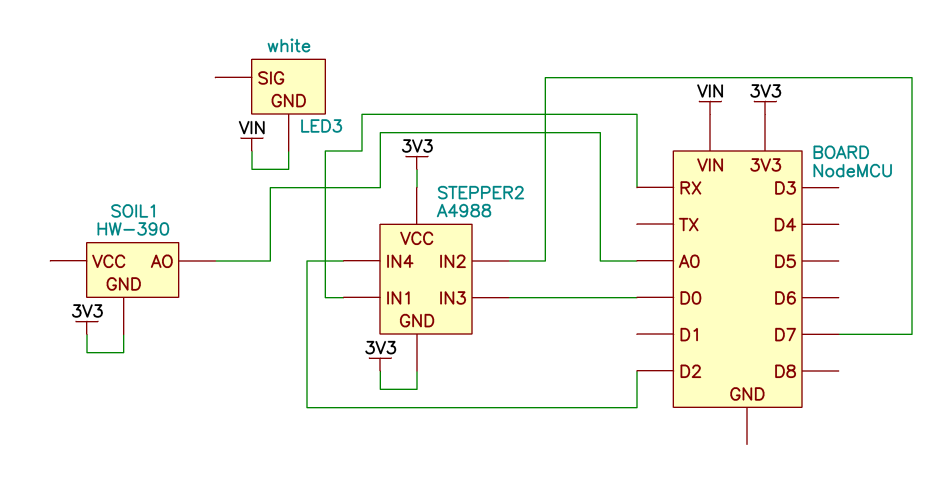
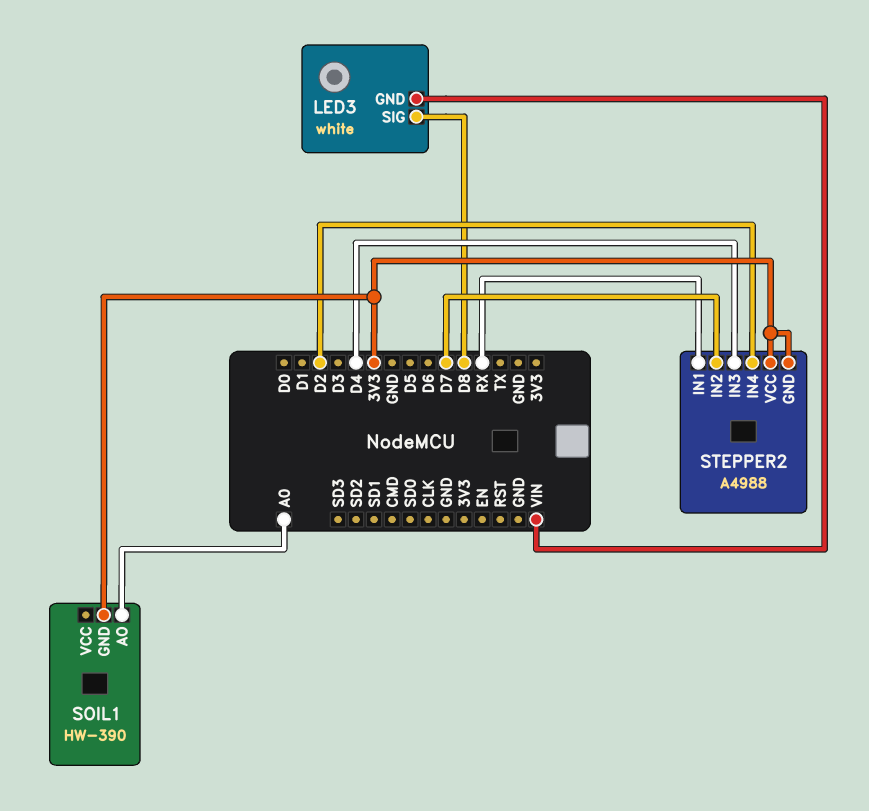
LED3 pin SIG: none -> D8
STEPPER2 pin IN3: D0 -> D4

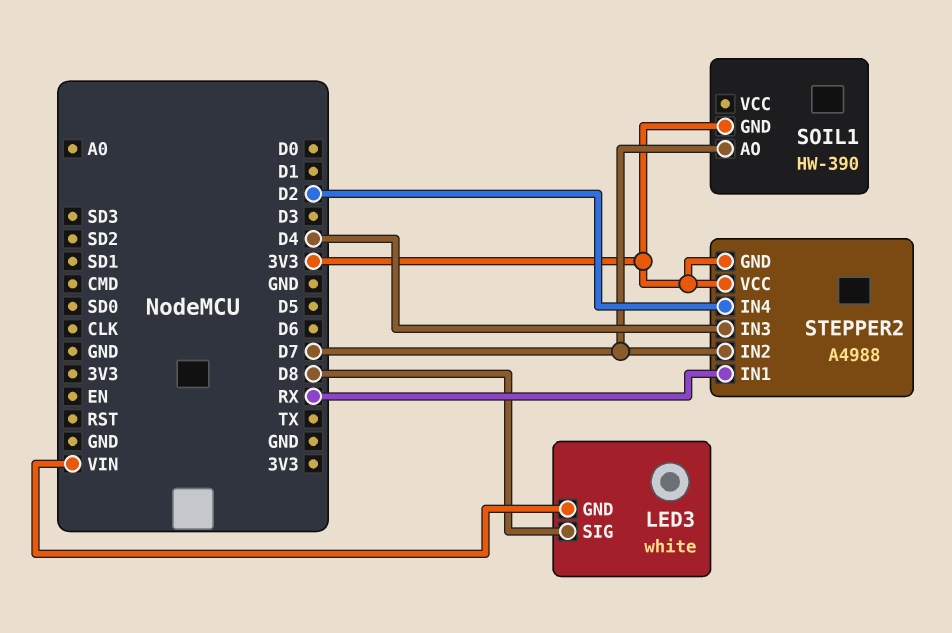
SOIL1 pin AO: A0 -> D7

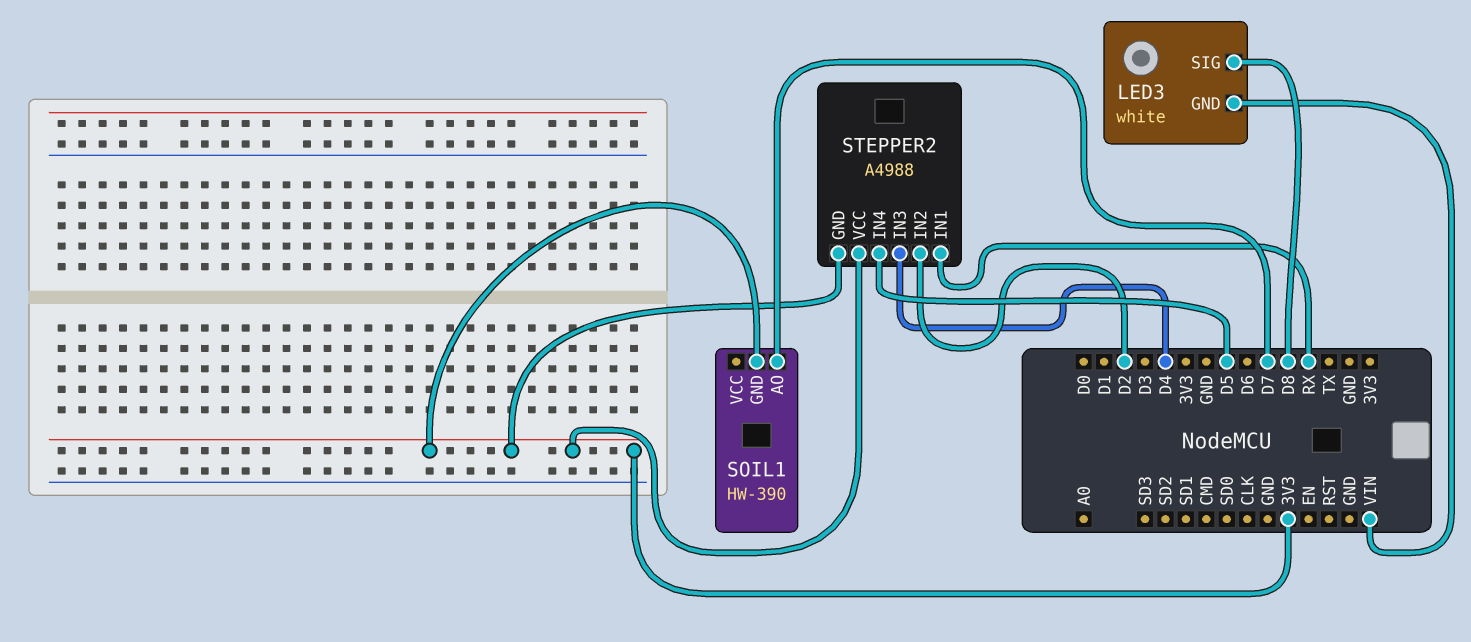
STEPPER2 pin IN2: D7 -> D2
STEPPER2 pin IN4: D2 -> D5

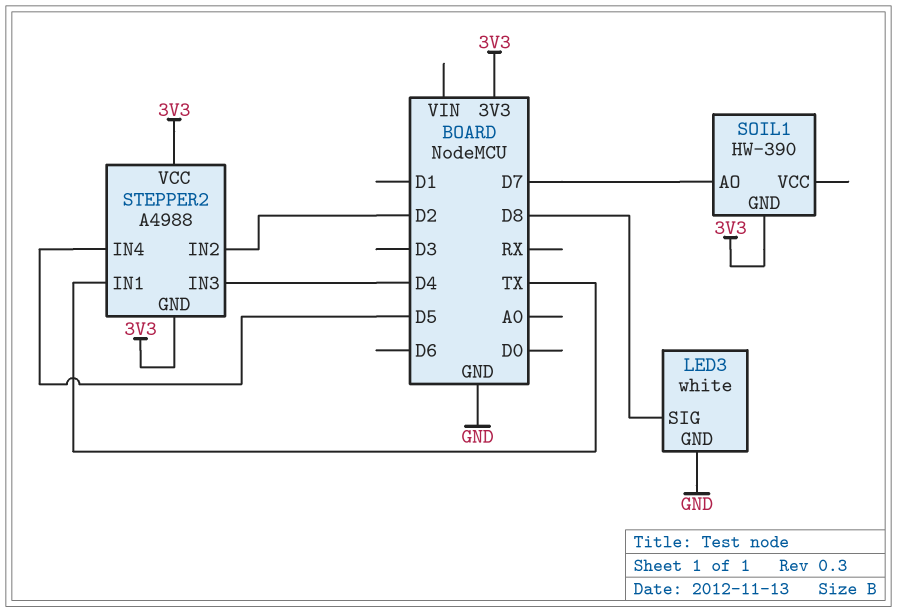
LED3 pin GND: VIN -> GND
STEPPER2 pin IN1: RX -> TX

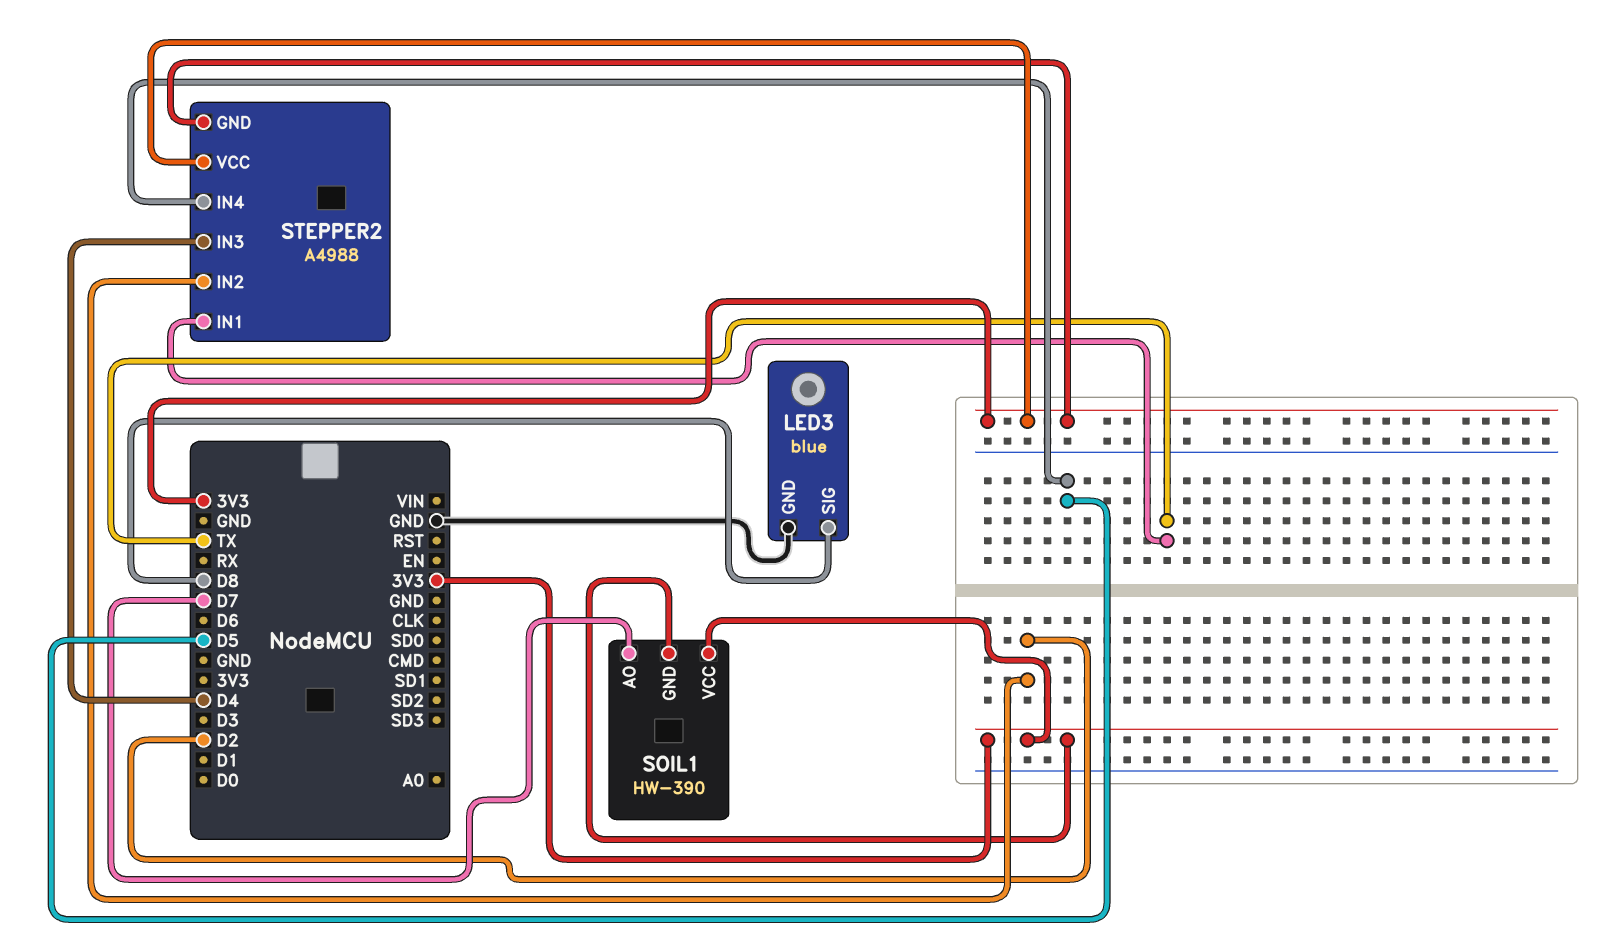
LED3: white -> blue
SOIL1 pin VCC: none -> 3V3

